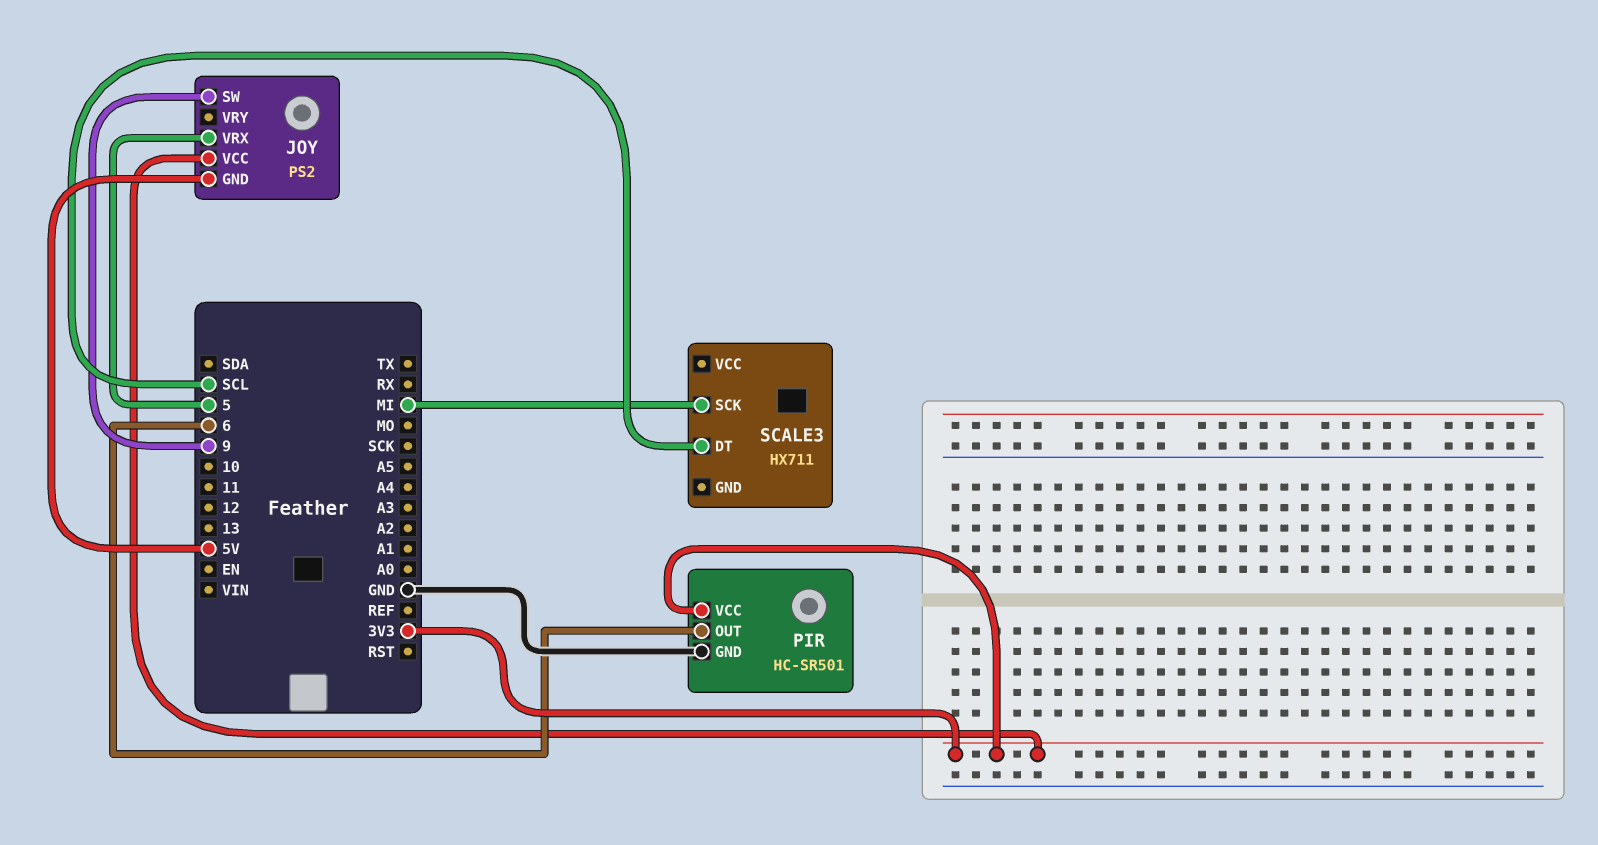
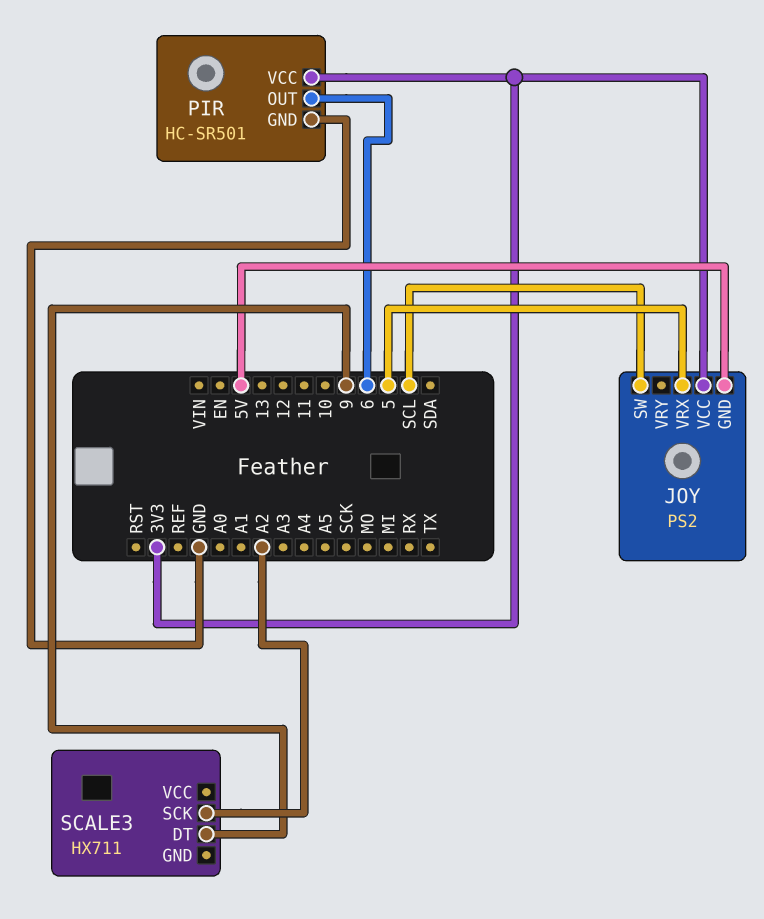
JOY pin SW: 9 -> SCL
SCALE3 pin DT: SCL -> 9
SCALE3 pin SCK: MI -> A2

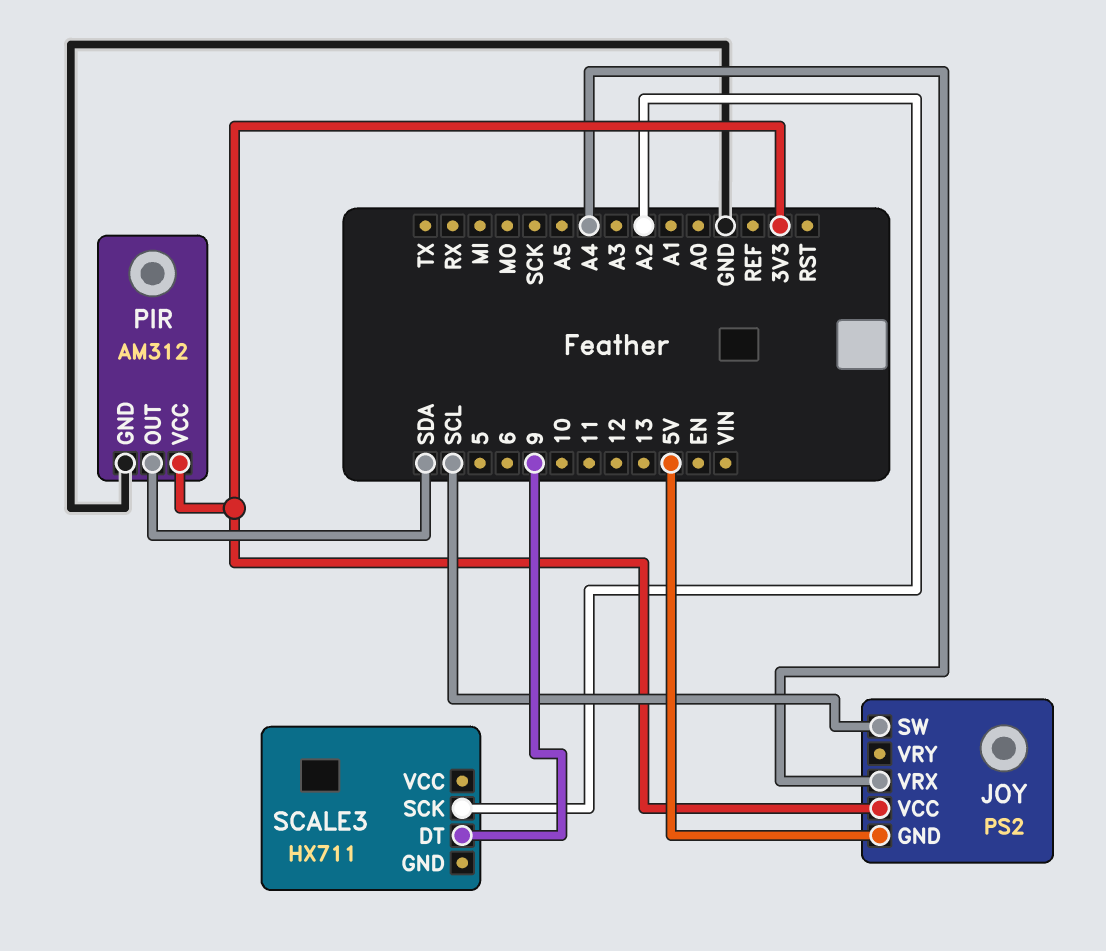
JOY pin VRX: 5 -> A4
PIR: HC-SR501 -> AM312
PIR pin OUT: 6 -> SDA

